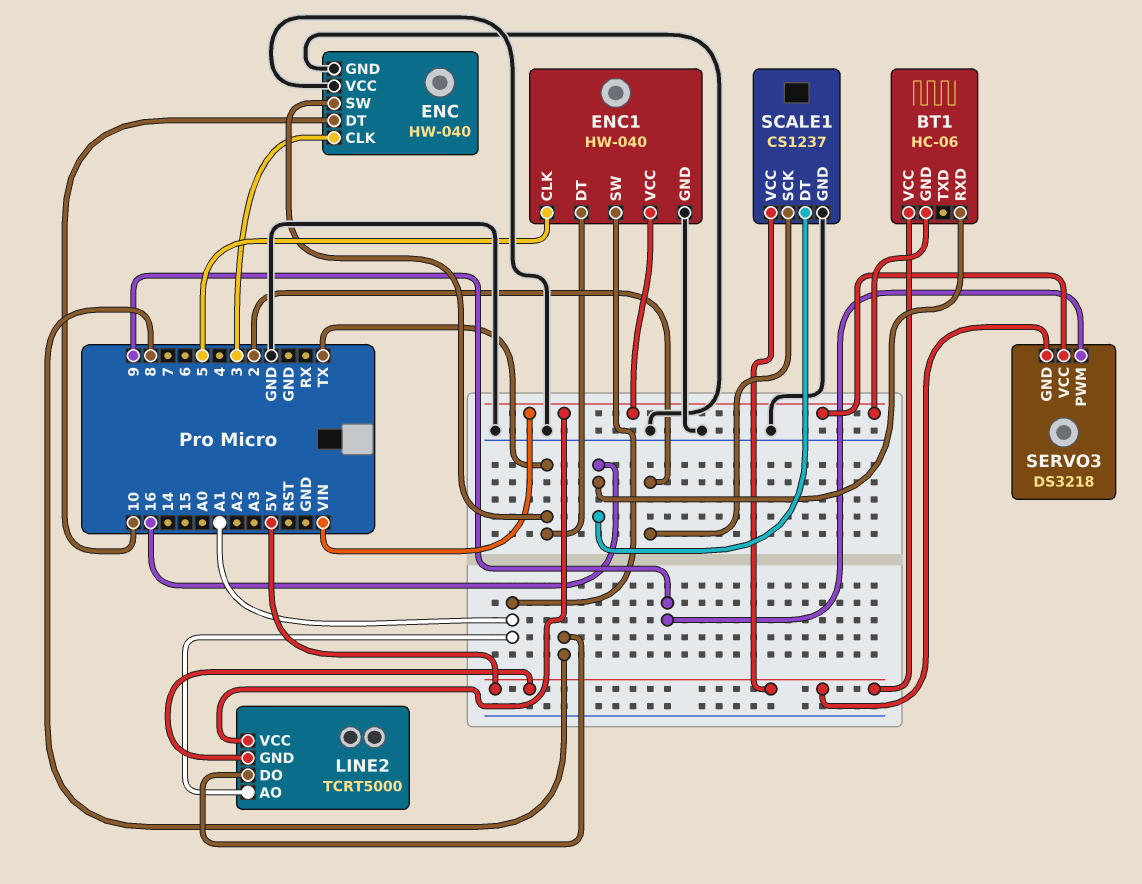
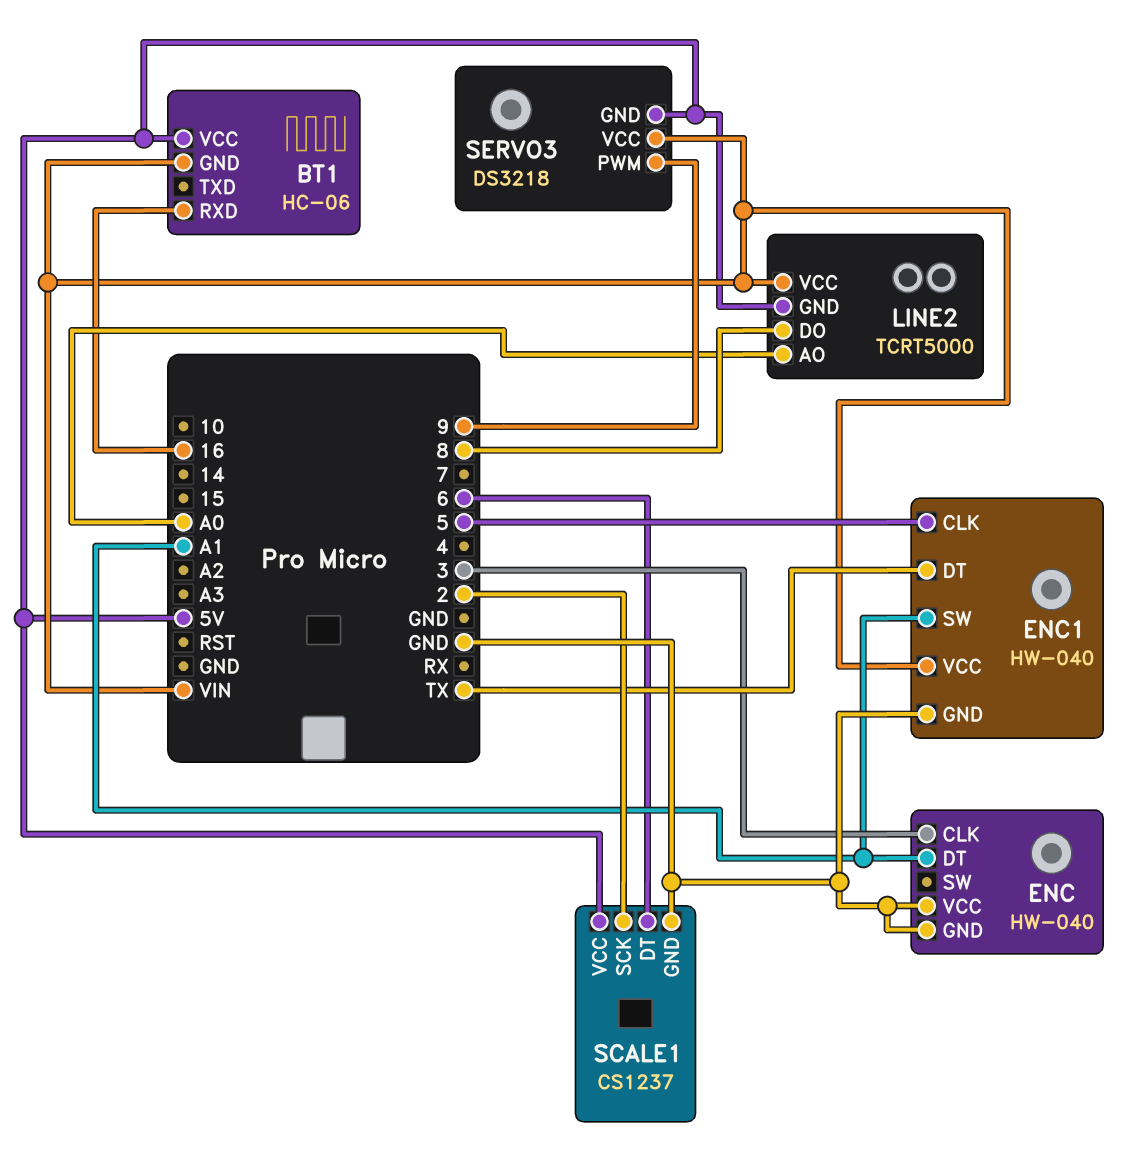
ENC pin DT: 10 -> A1
ENC pin SW: TX -> none
LINE2 pin AO: A1 -> A0
SCALE1 pin DT: 16 -> 6

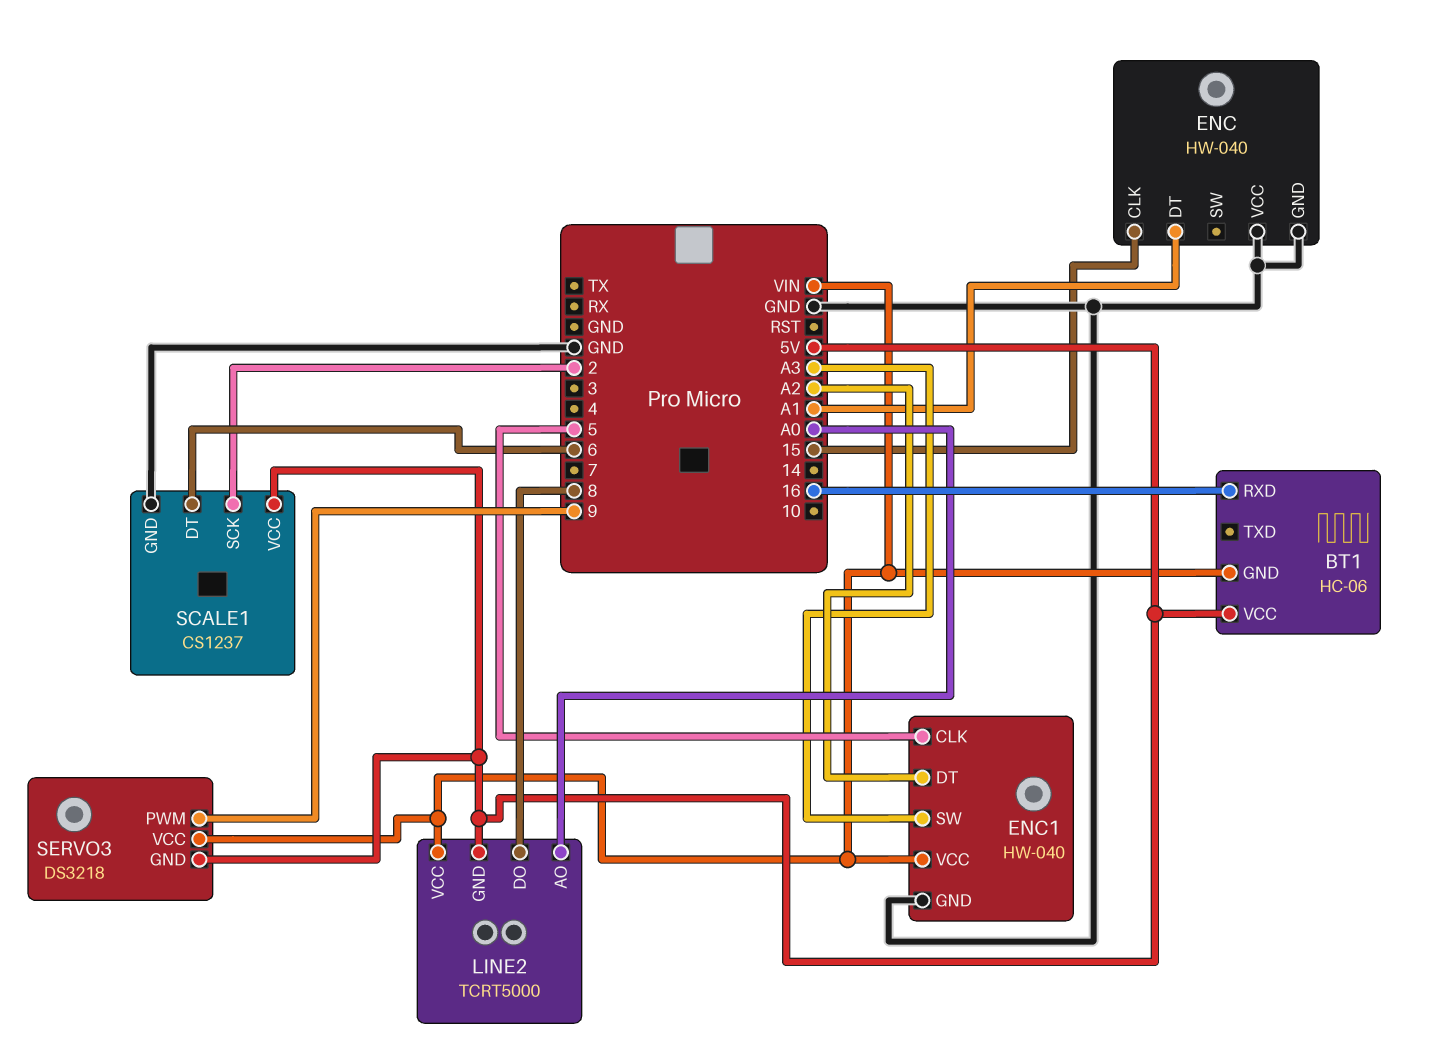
ENC pin CLK: 3 -> 15
ENC1 pin DT: TX -> A2
ENC1 pin SW: A1 -> A3

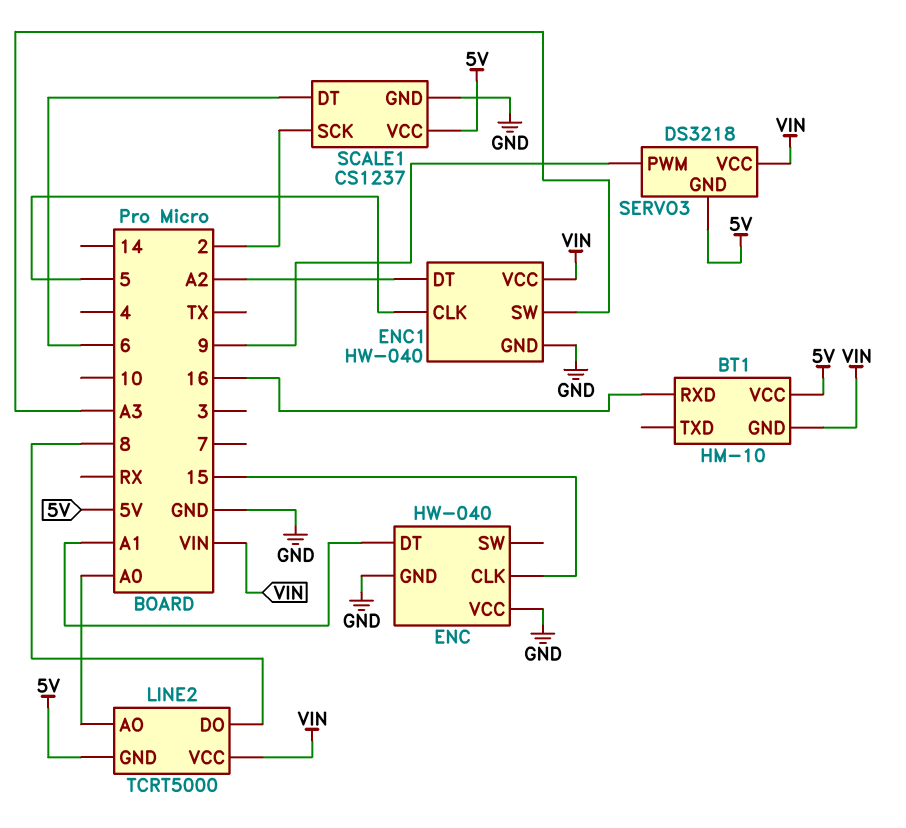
BT1: HC-06 -> HM-10

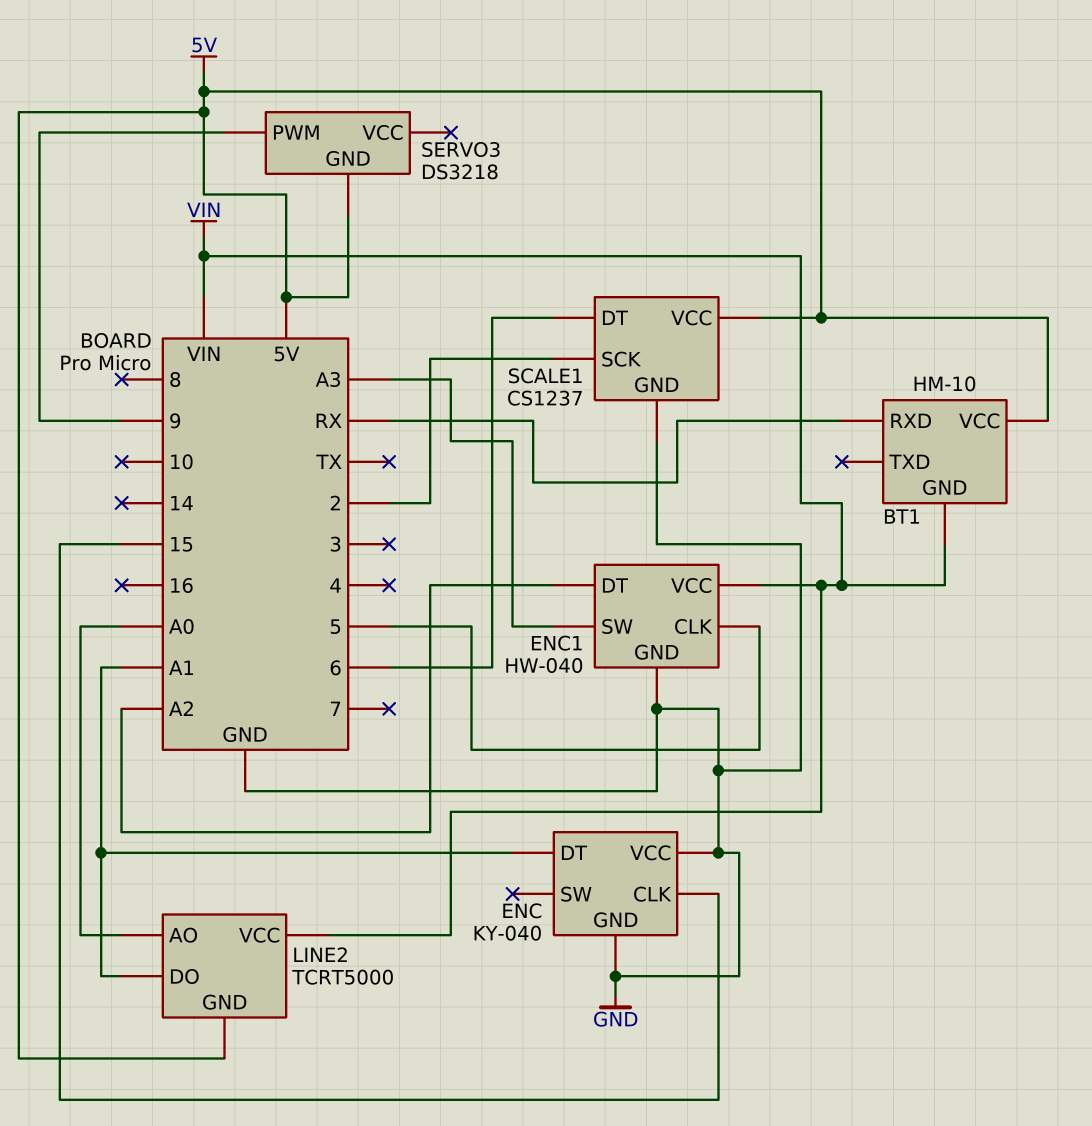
BT1 pin RXD: 16 -> RX
ENC: HW-040 -> KY-040
LINE2 pin DO: 8 -> A1
SERVO3 pin VCC: VIN -> none

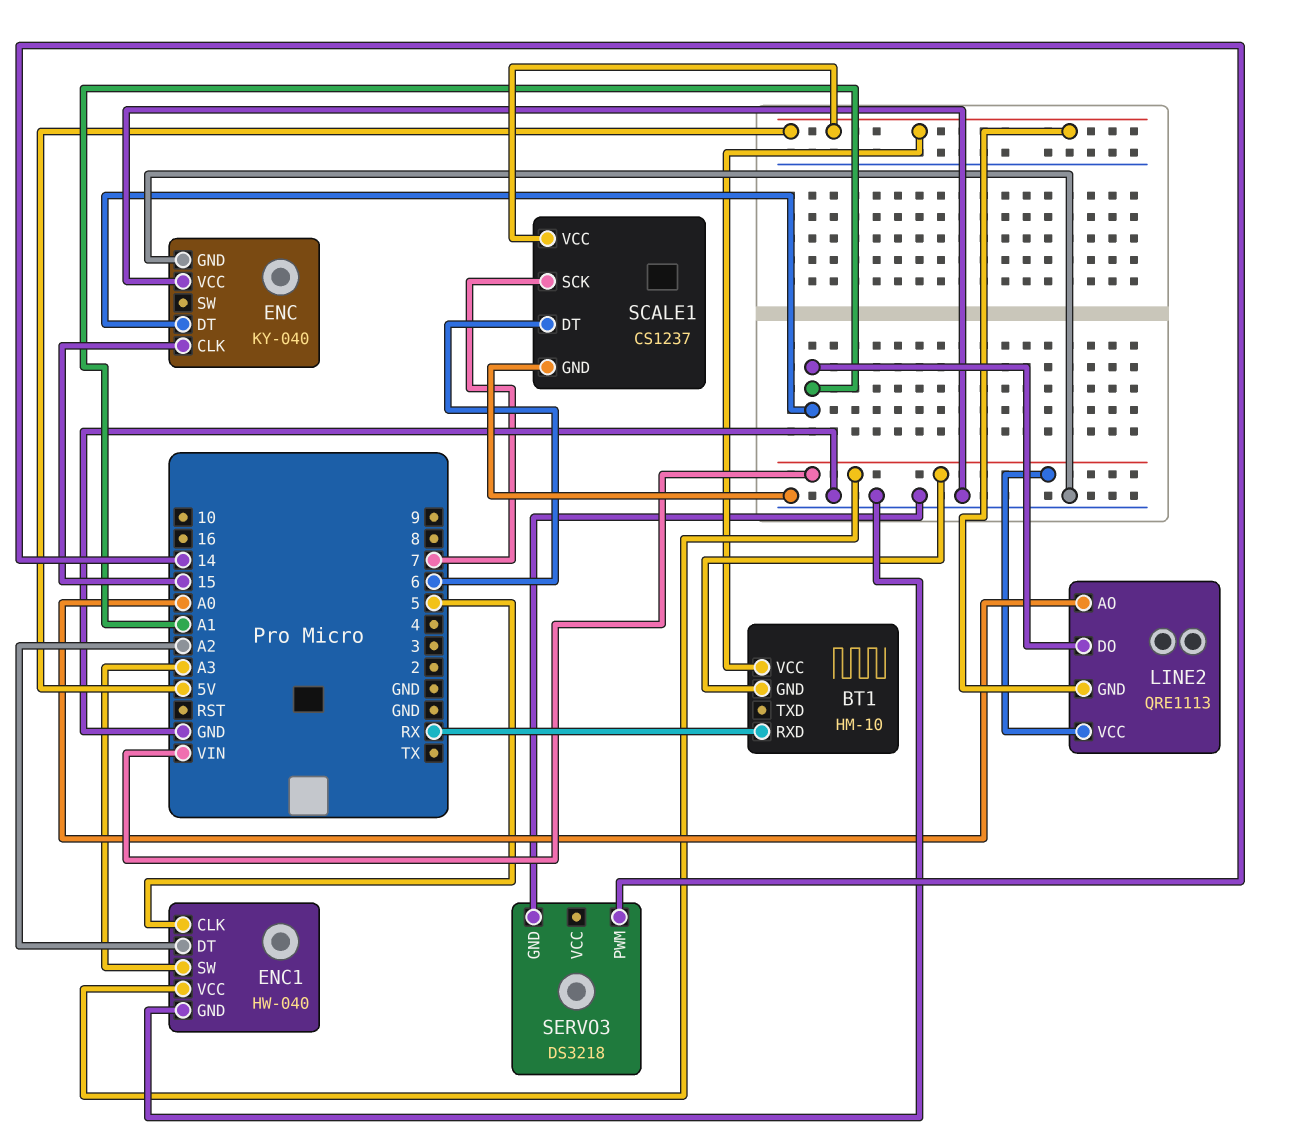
LINE2: TCRT5000 -> QRE1113
SCALE1 pin SCK: 2 -> 7
SERVO3 pin GND: 5V -> GND
SERVO3 pin PWM: 9 -> 14

